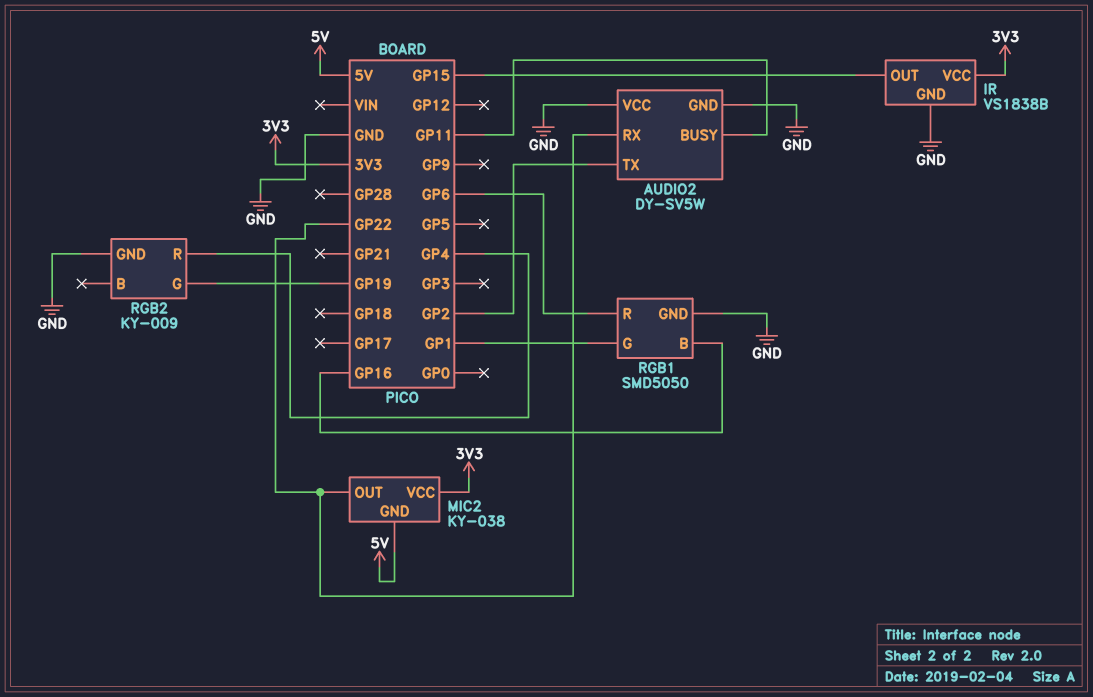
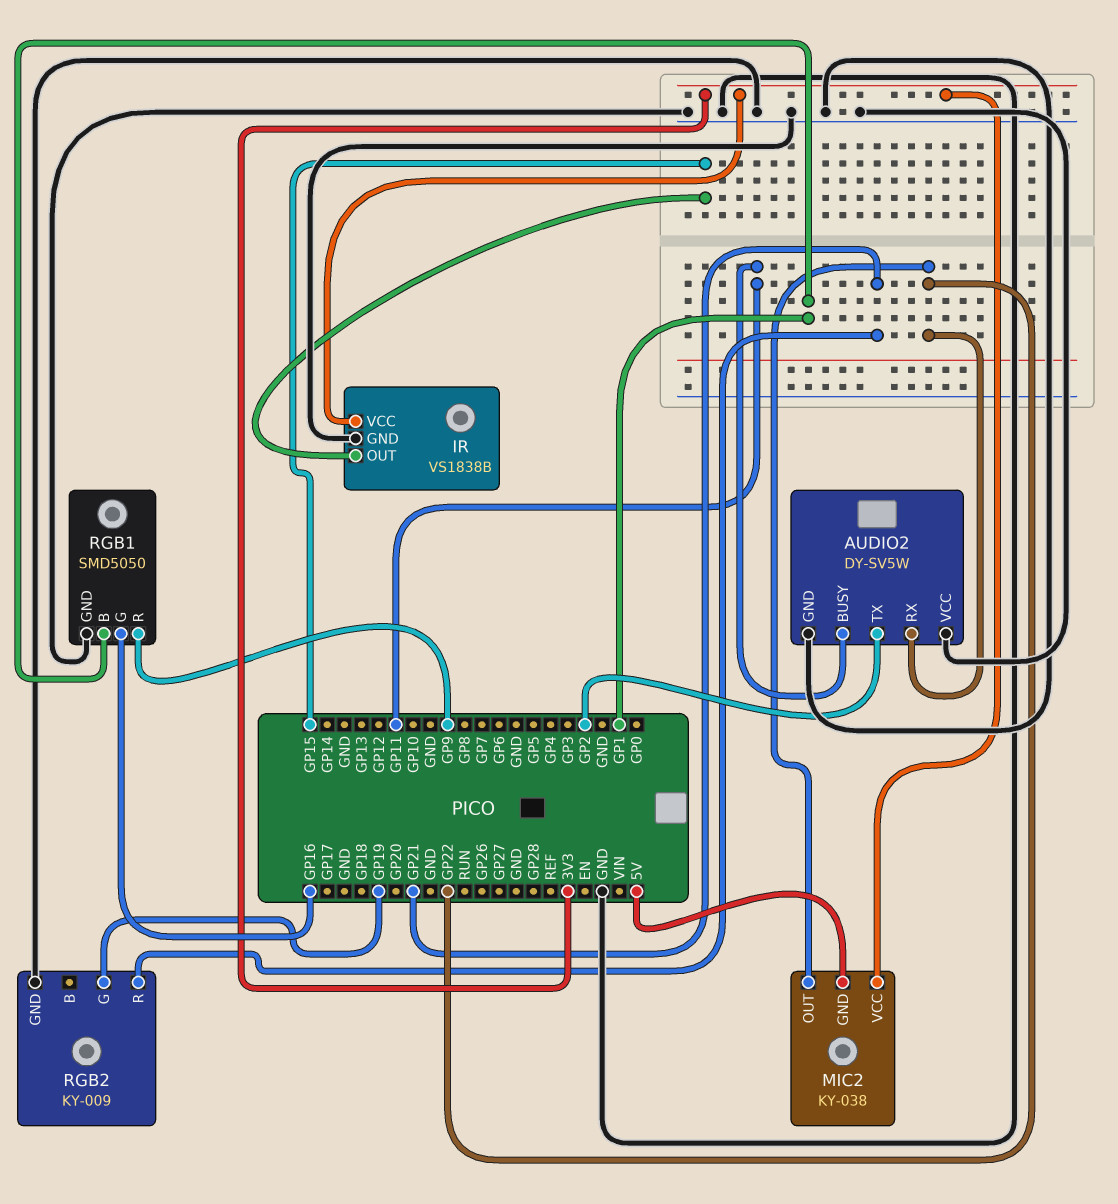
RGB1 pin B: GP16 -> GP1
RGB1 pin G: GP1 -> GP16
RGB1 pin R: GP6 -> GP9
RGB2 pin R: GP4 -> GP21

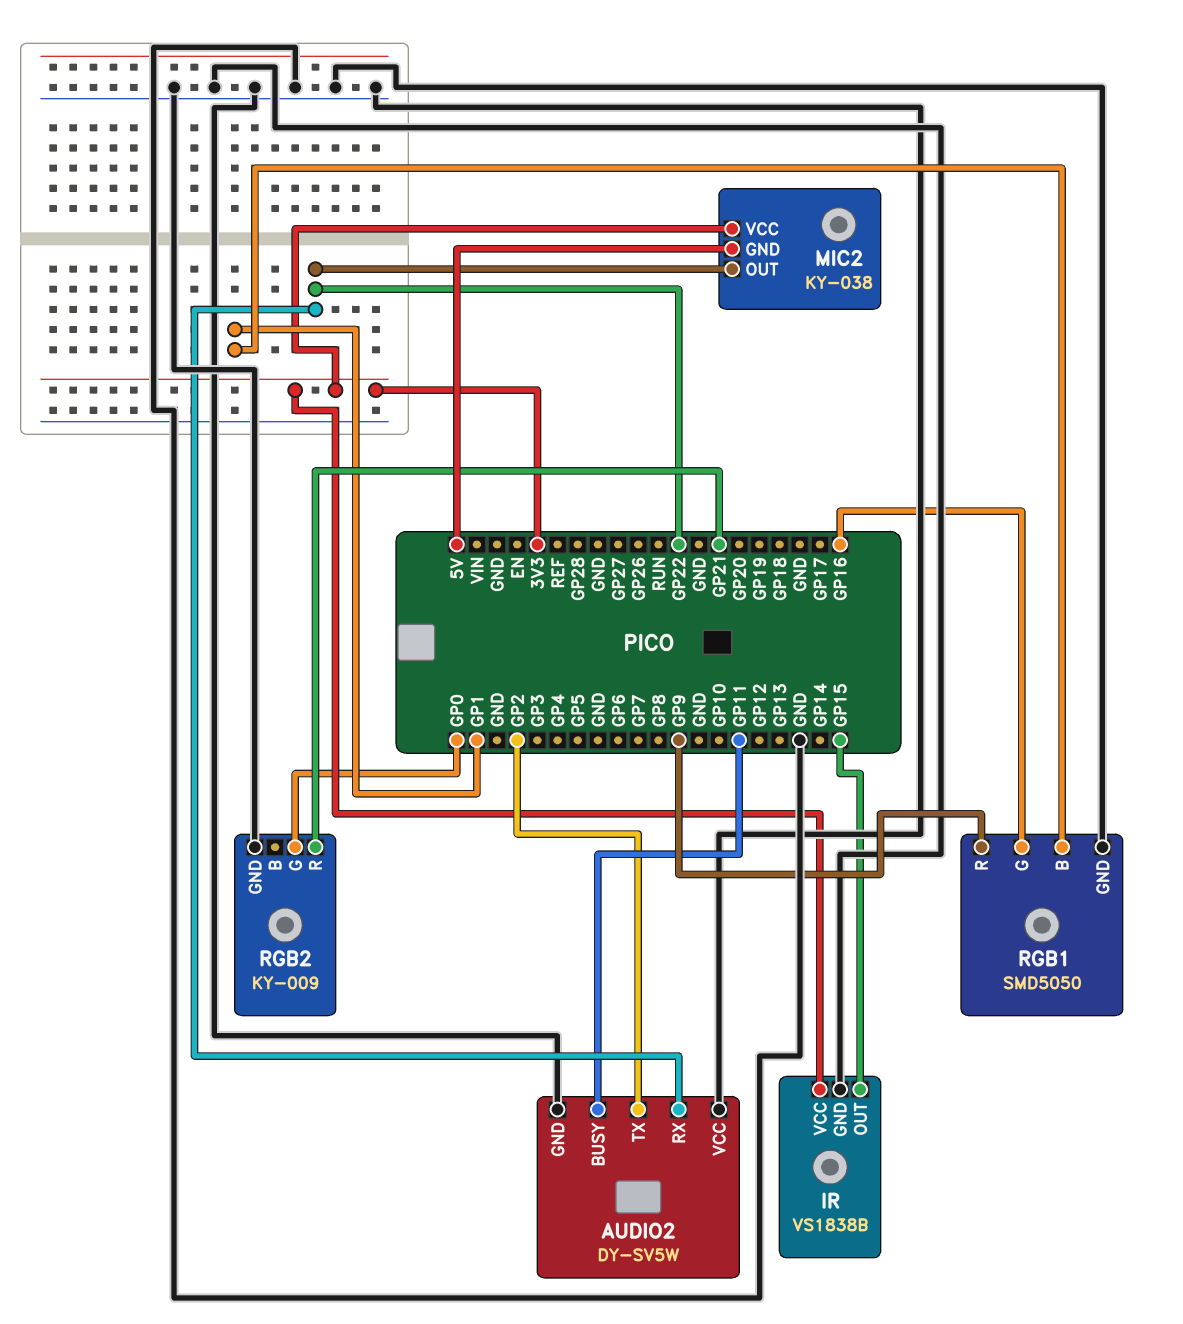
RGB2 pin G: GP19 -> GP0

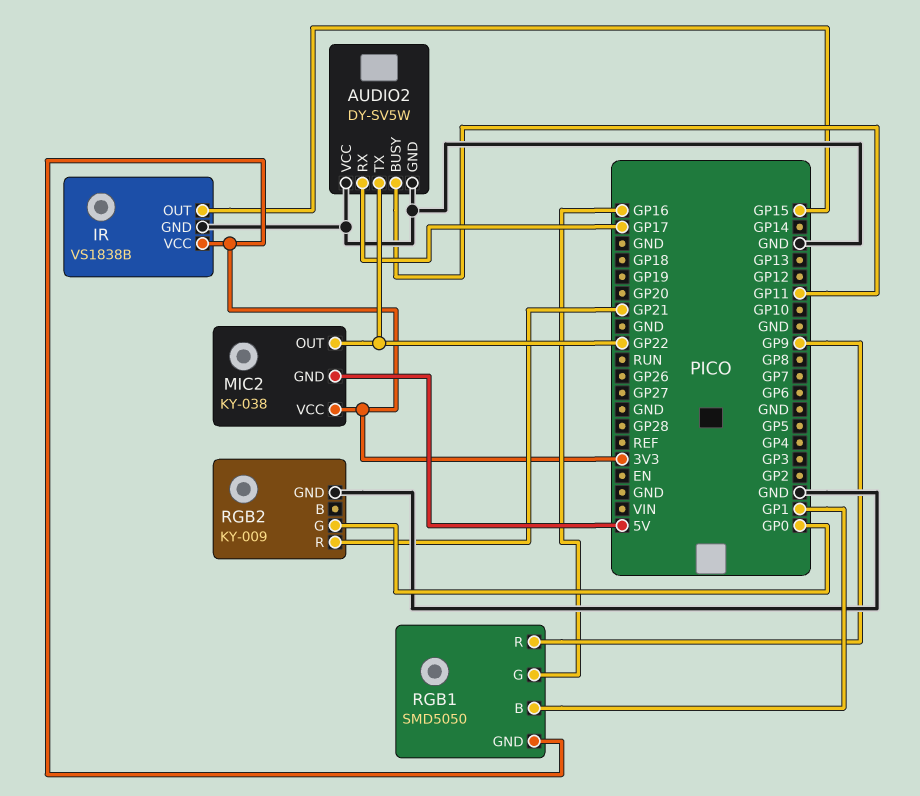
AUDIO2 pin RX: GP22 -> GP17
AUDIO2 pin TX: GP2 -> GP22
RGB1 pin GND: GND -> 3V3

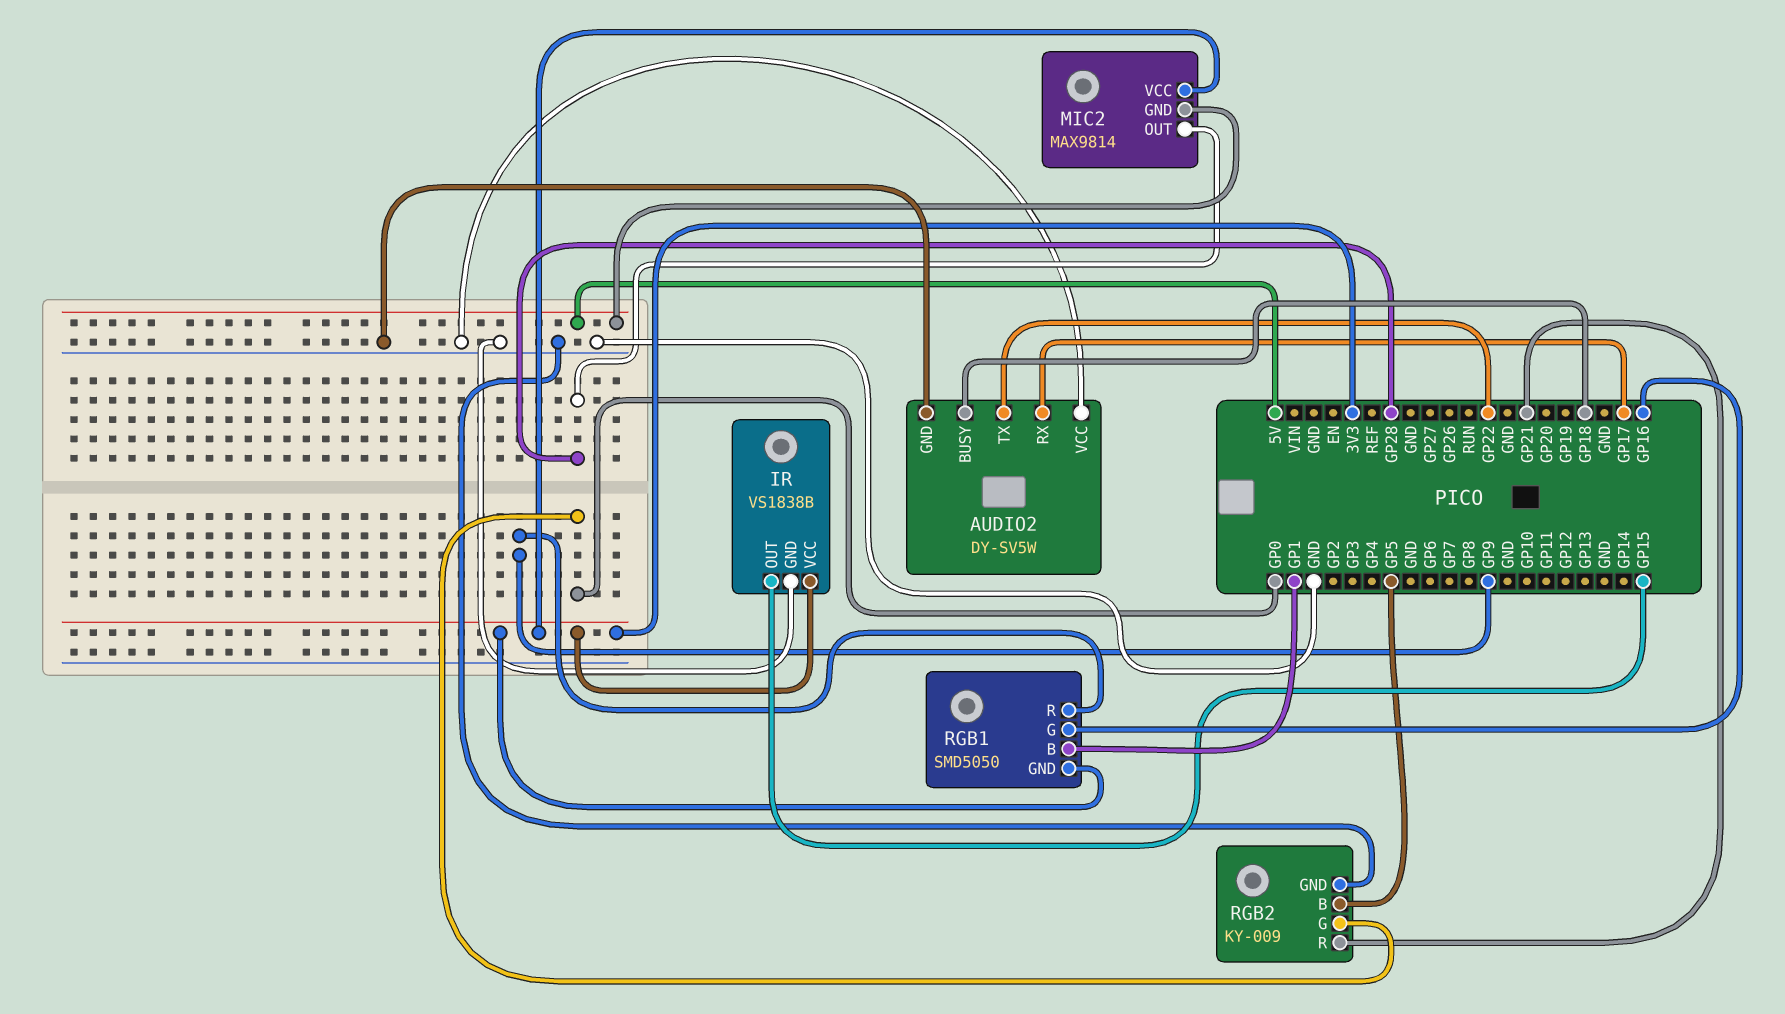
AUDIO2 pin BUSY: GP11 -> GP18
MIC2: KY-038 -> MAX9814
MIC2 pin OUT: GP22 -> GP28
RGB2 pin B: none -> GP5

